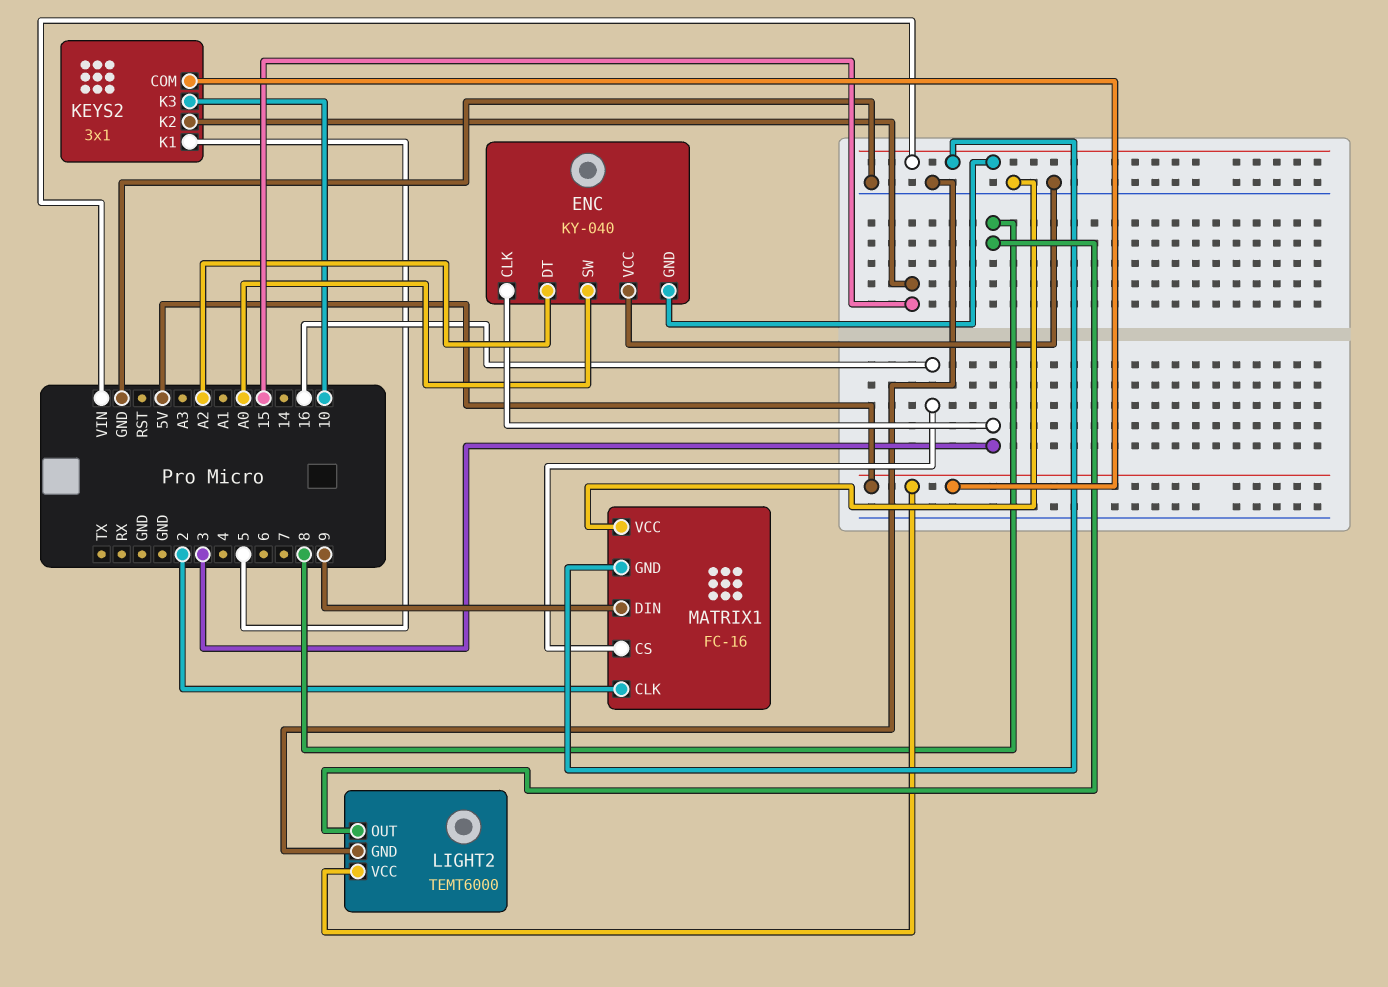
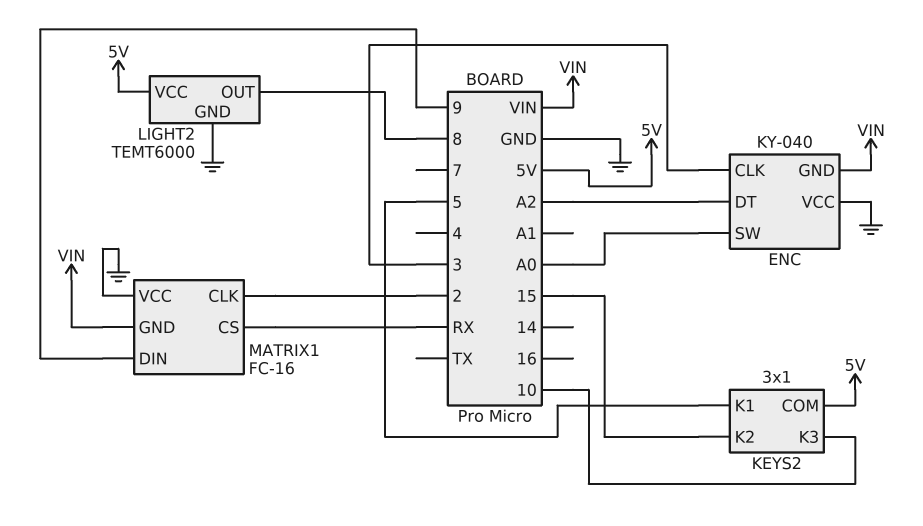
MATRIX1 pin CS: 16 -> RX

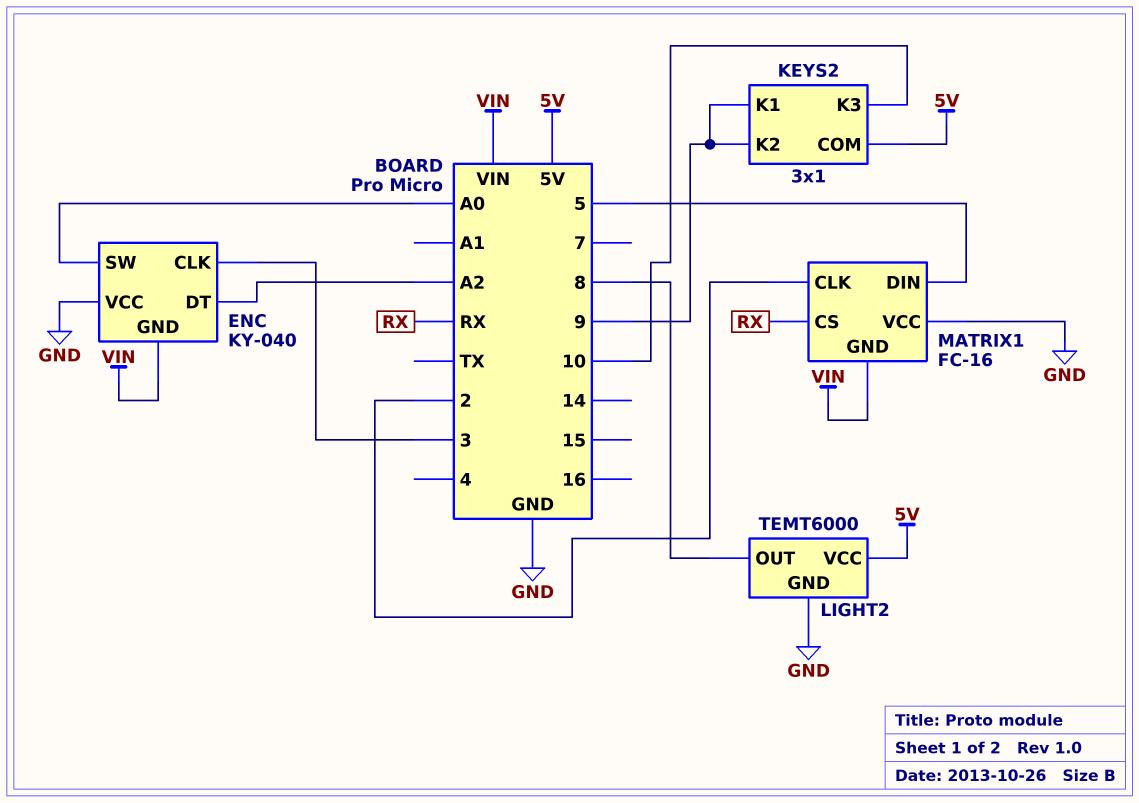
KEYS2 pin K1: 5 -> 9
KEYS2 pin K2: 15 -> 9
MATRIX1 pin DIN: 9 -> 5

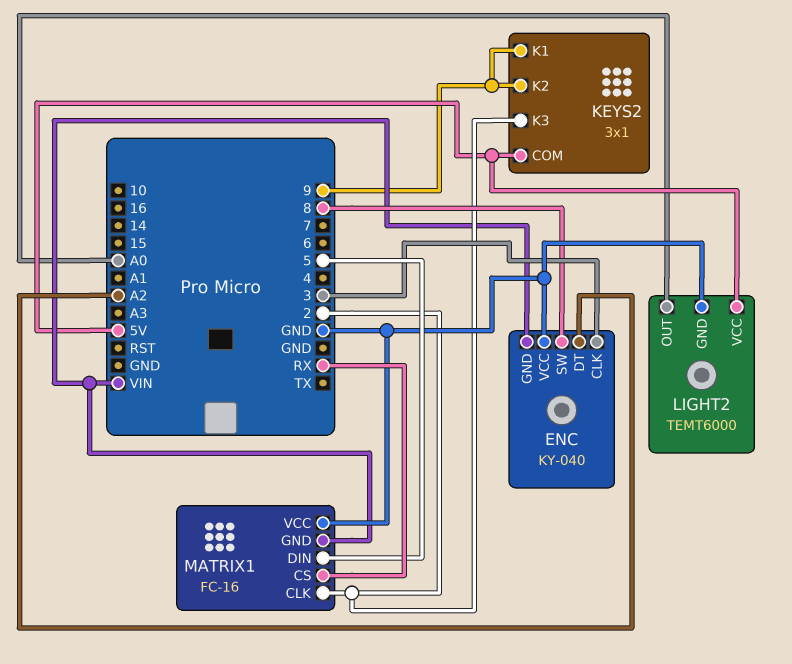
ENC pin SW: A0 -> 8
KEYS2 pin K3: 10 -> 2
LIGHT2 pin OUT: 8 -> A0

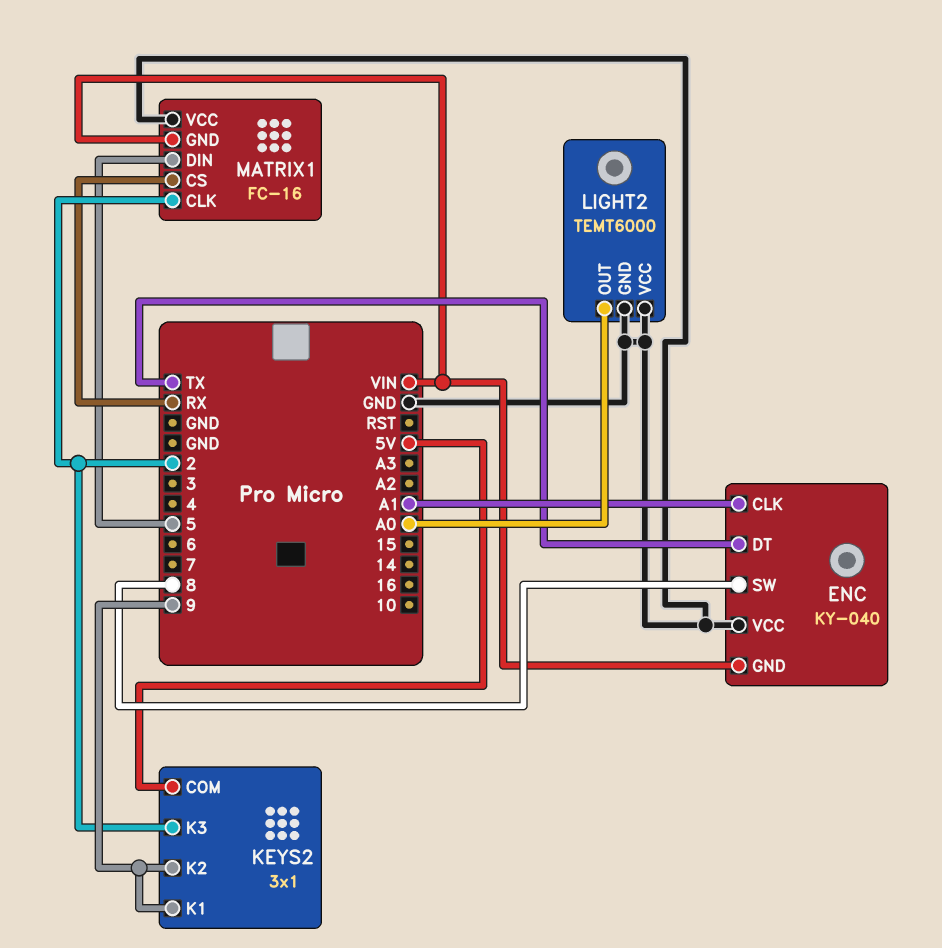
ENC pin CLK: 3 -> A1
ENC pin DT: A2 -> TX
LIGHT2 pin VCC: 5V -> GND

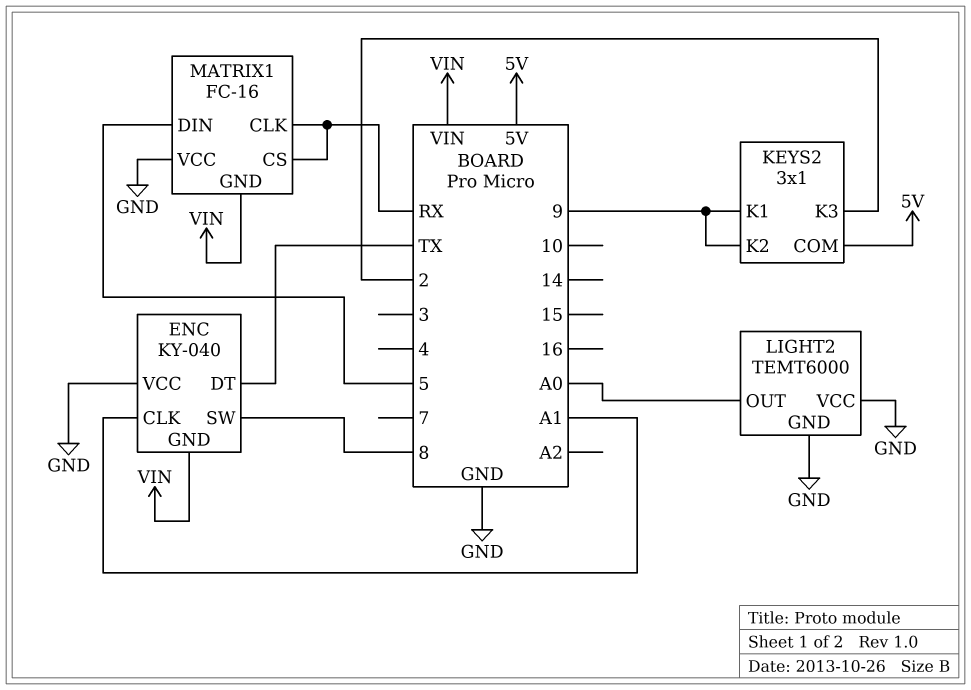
MATRIX1 pin CLK: 2 -> RX

